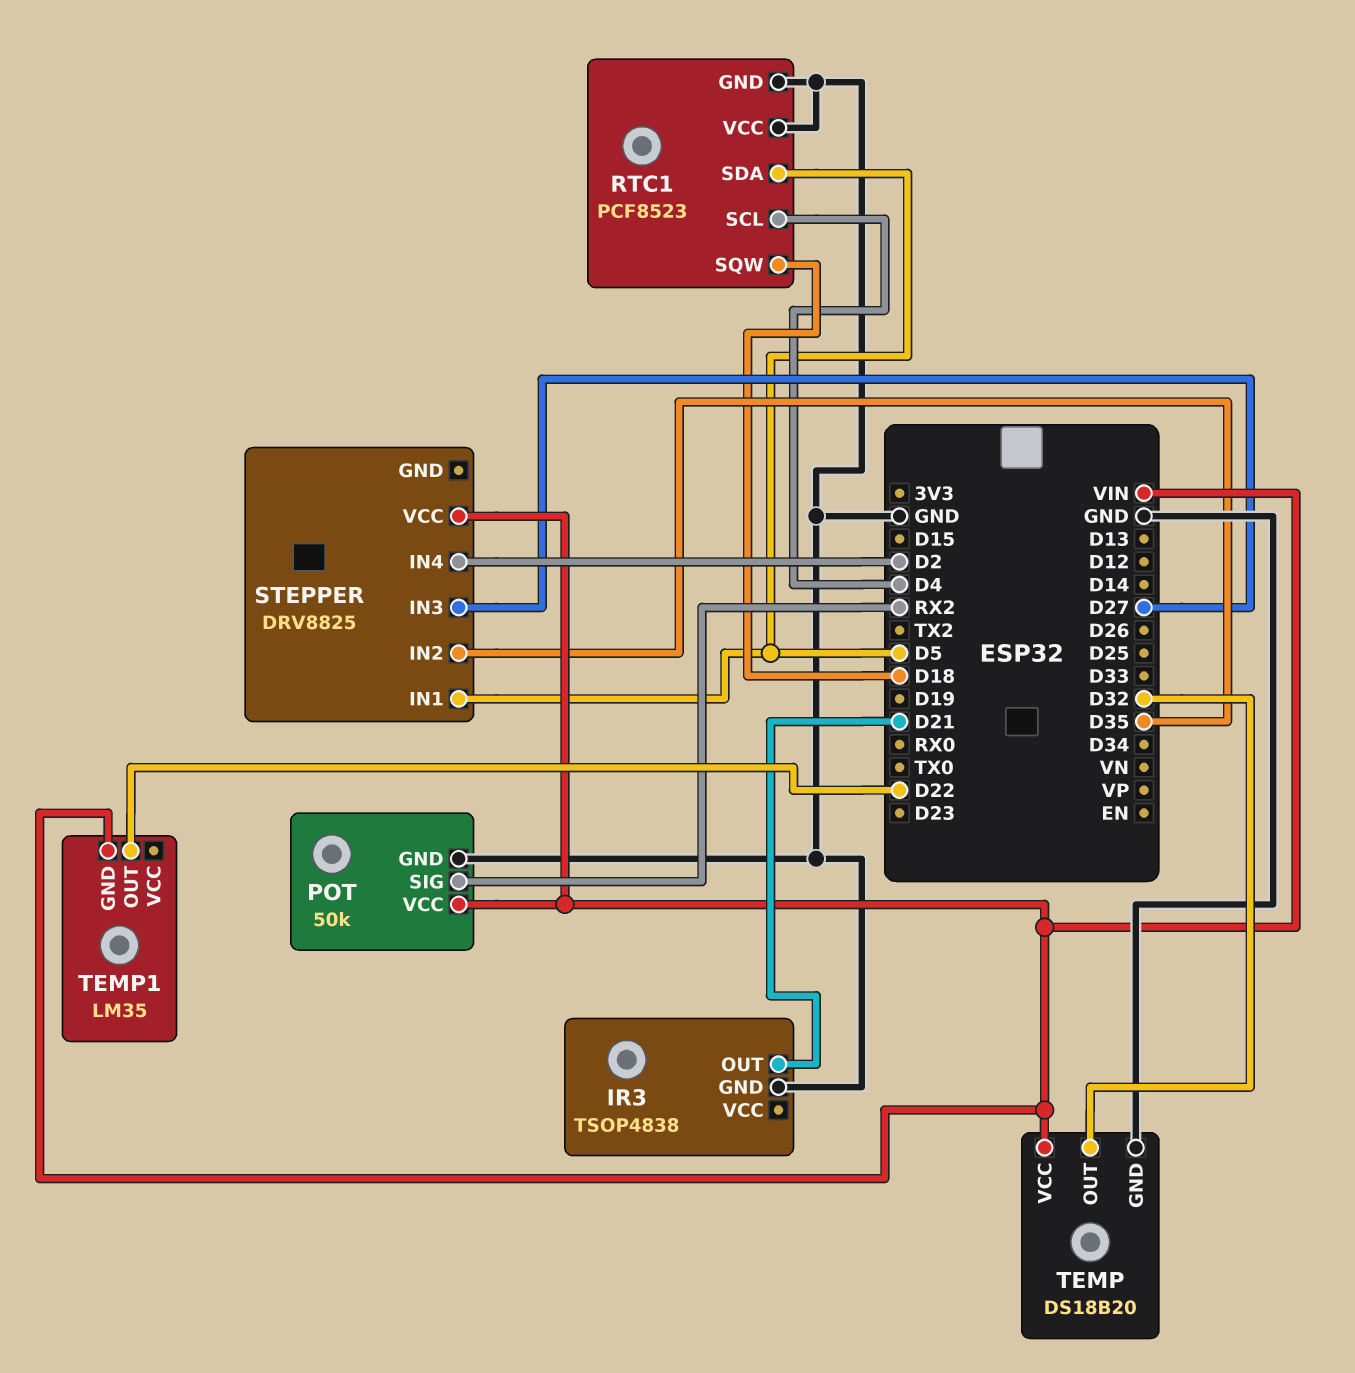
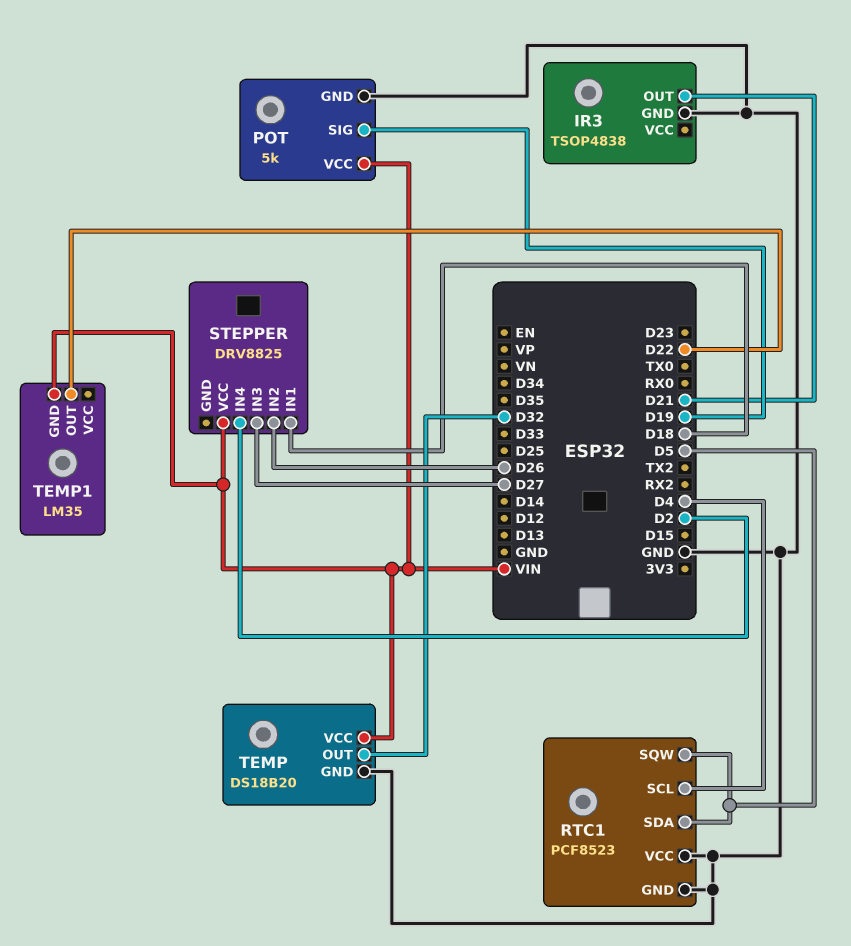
POT: 50k -> 5k
POT pin SIG: RX2 -> D19
RTC1 pin SQW: D18 -> D5
STEPPER pin IN1: D5 -> D18
STEPPER pin IN2: D35 -> D26

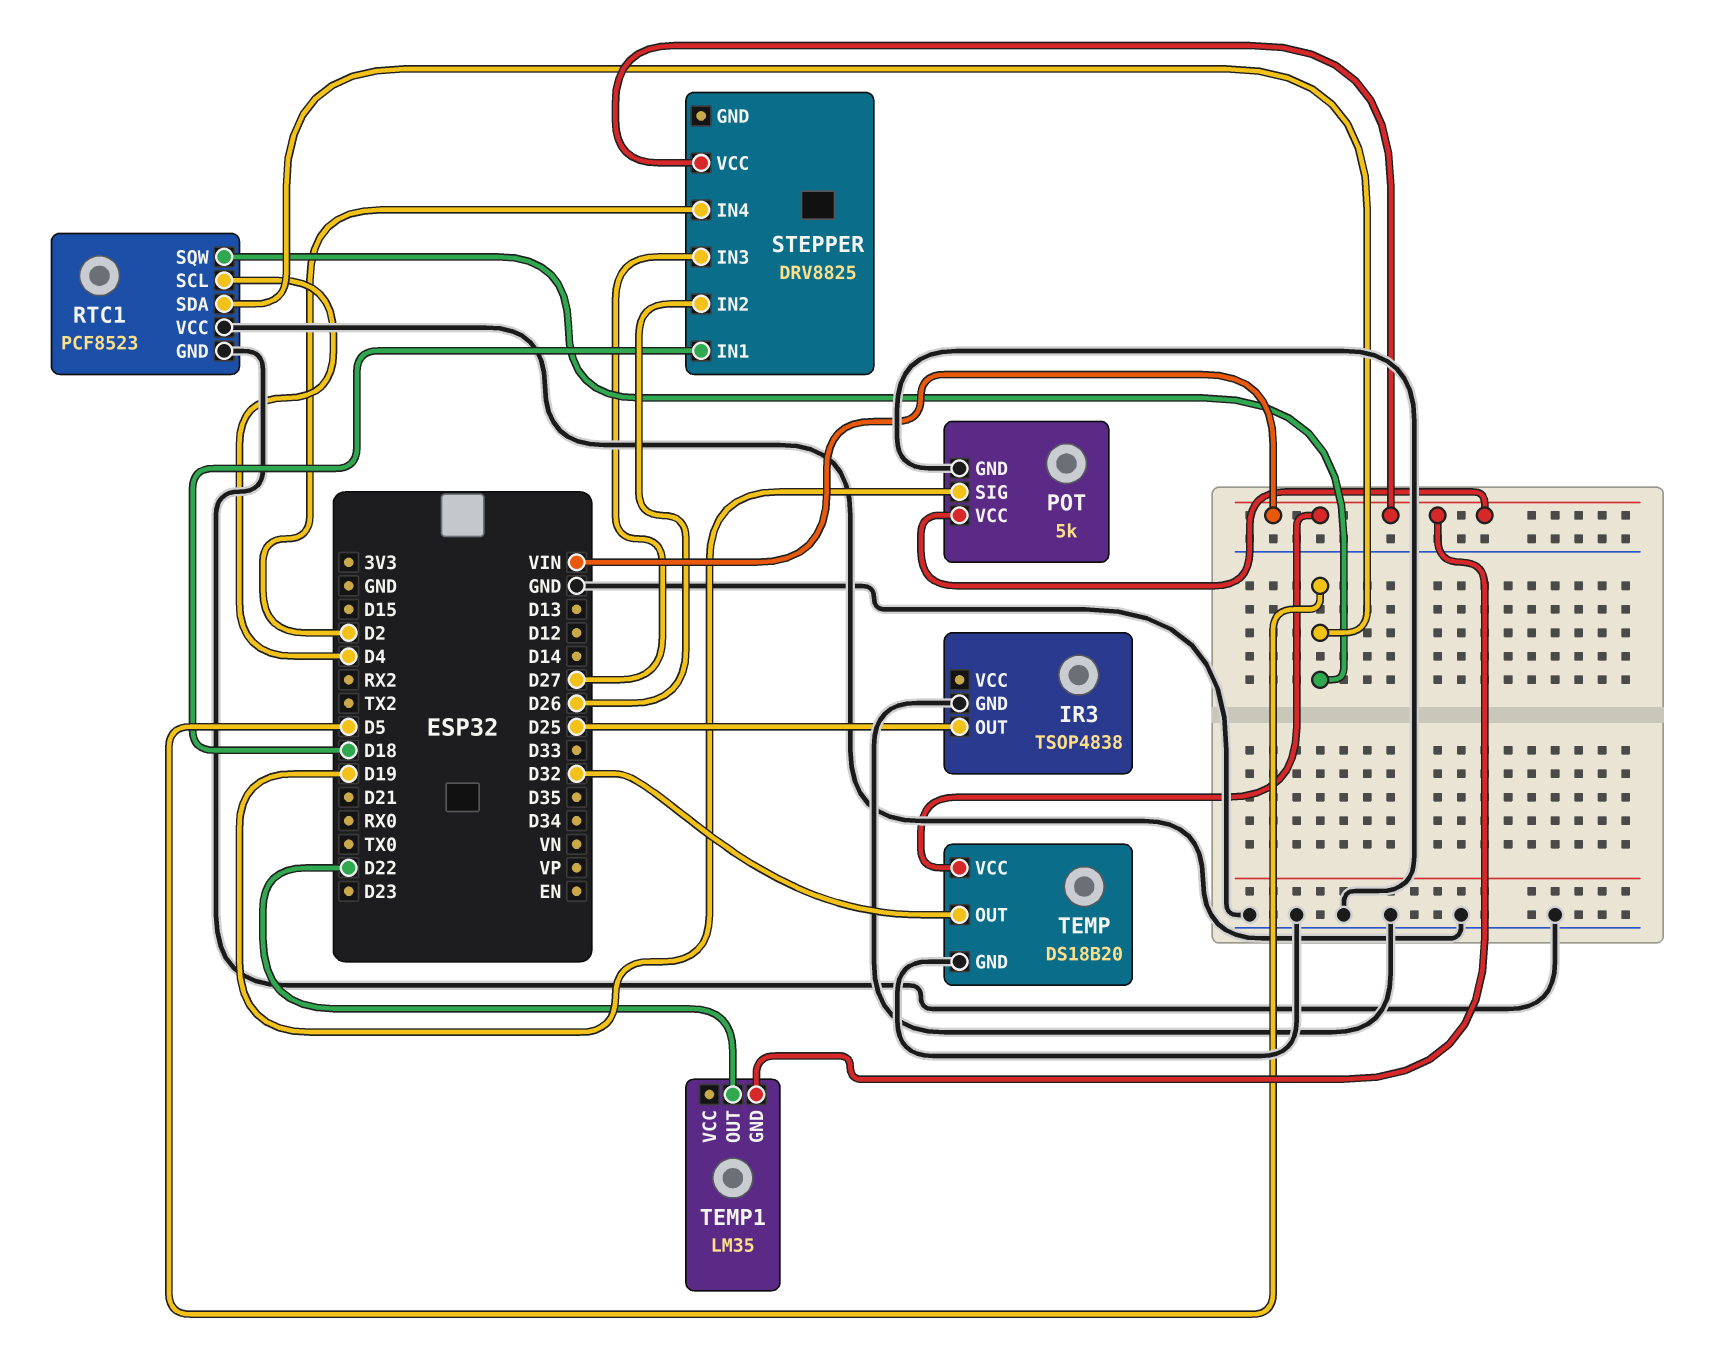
IR3 pin OUT: D21 -> D25

